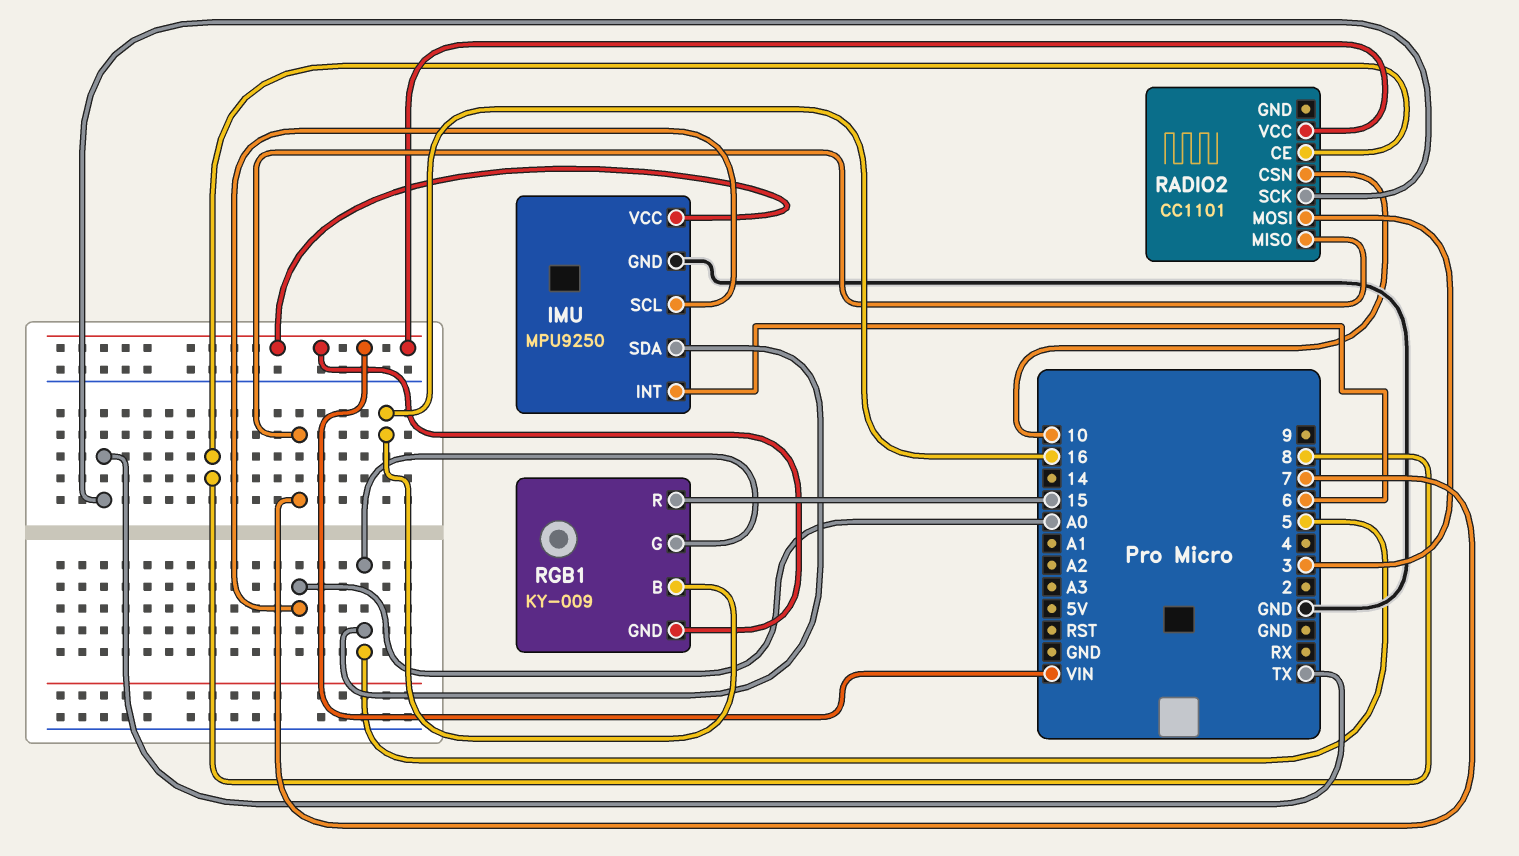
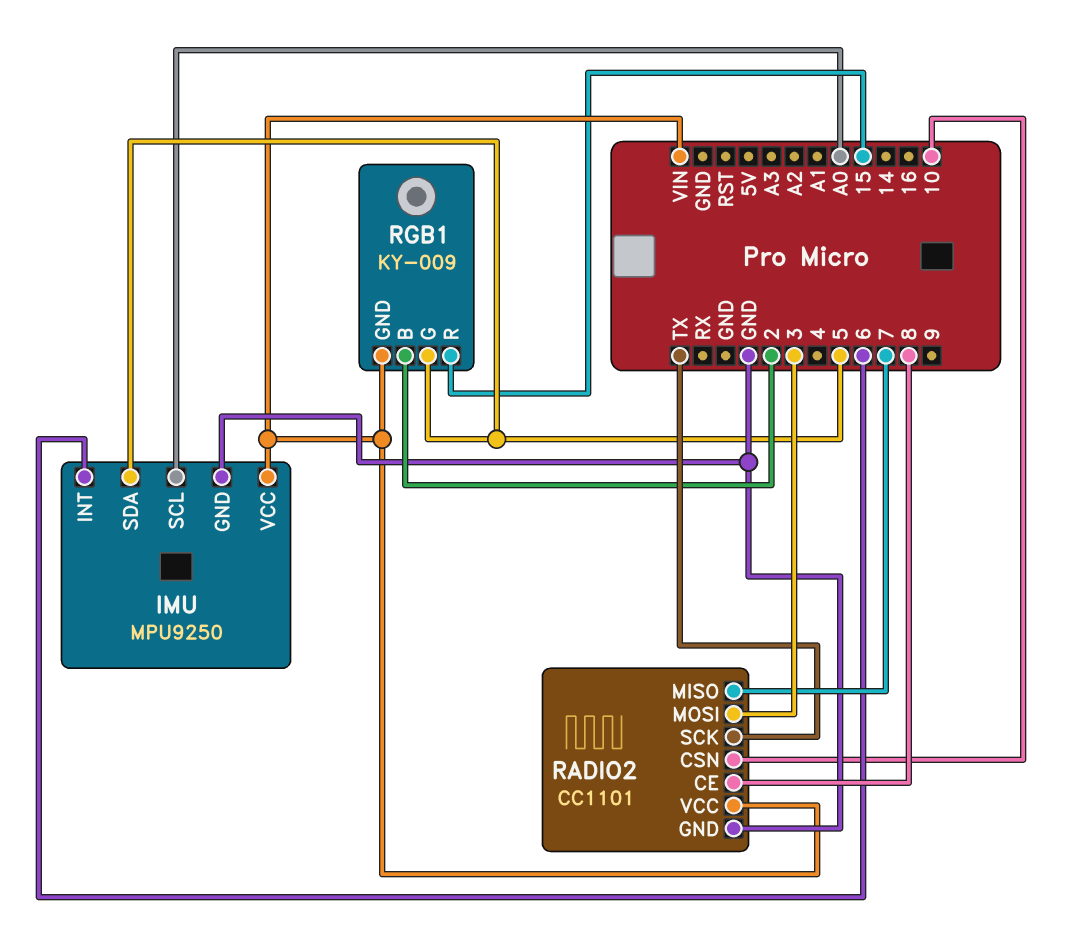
RADIO2 pin GND: none -> GND
RGB1 pin B: 16 -> 2

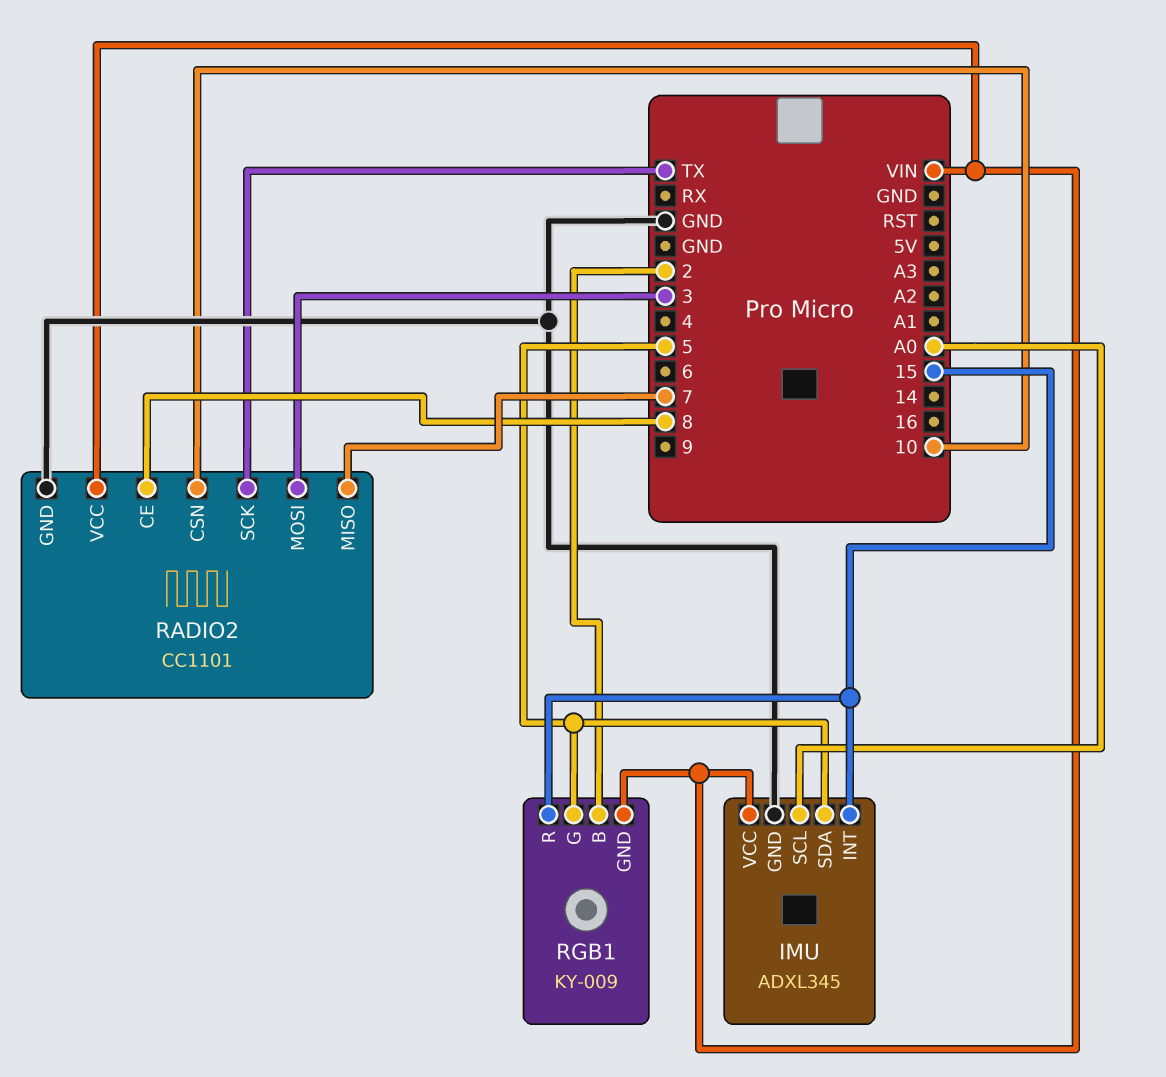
IMU: MPU9250 -> ADXL345
IMU pin INT: 6 -> 15

